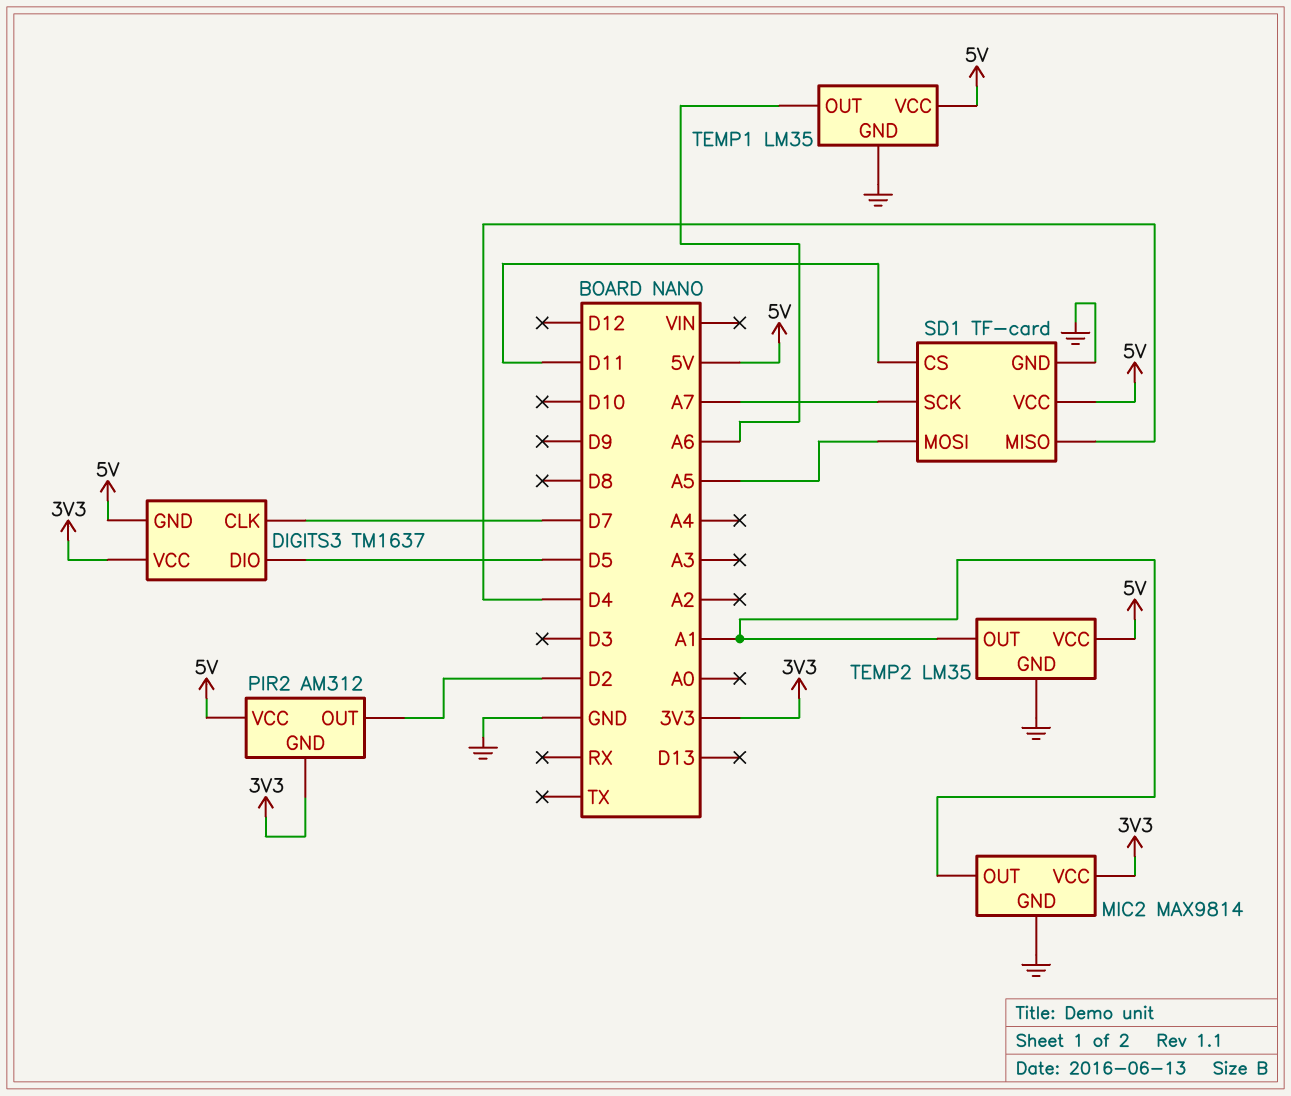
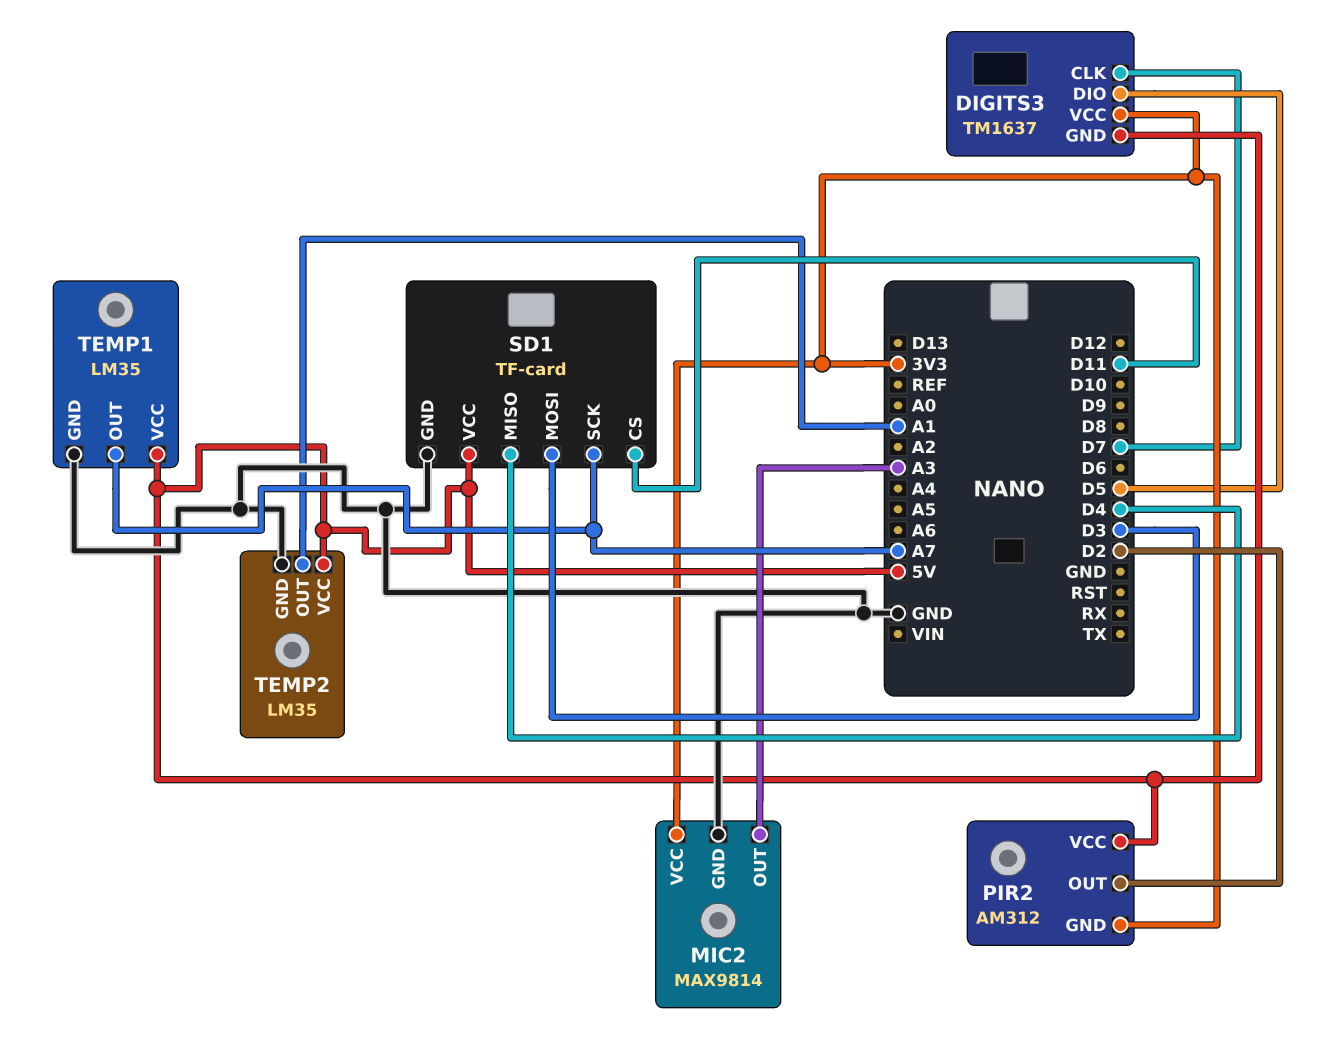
MIC2 pin OUT: A1 -> A3
SD1 pin MOSI: A5 -> D3
TEMP1 pin OUT: A6 -> A7

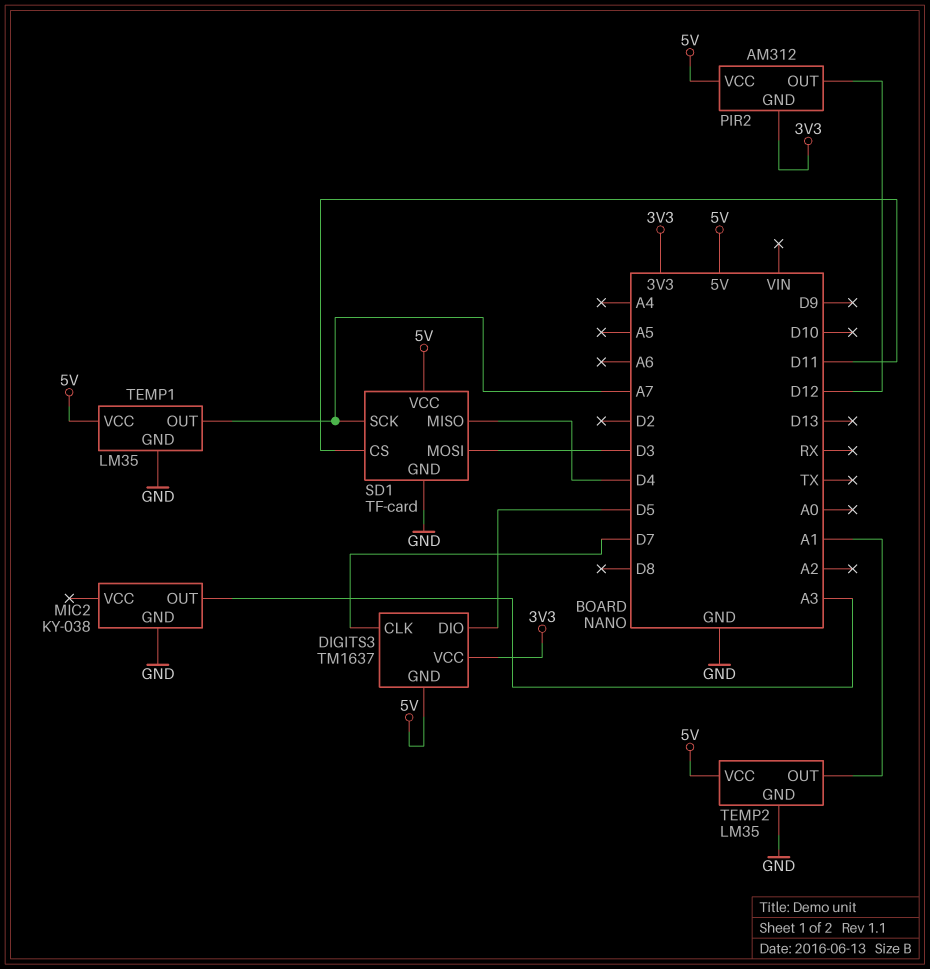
MIC2: MAX9814 -> KY-038
MIC2 pin VCC: 3V3 -> none
PIR2 pin OUT: D2 -> D12

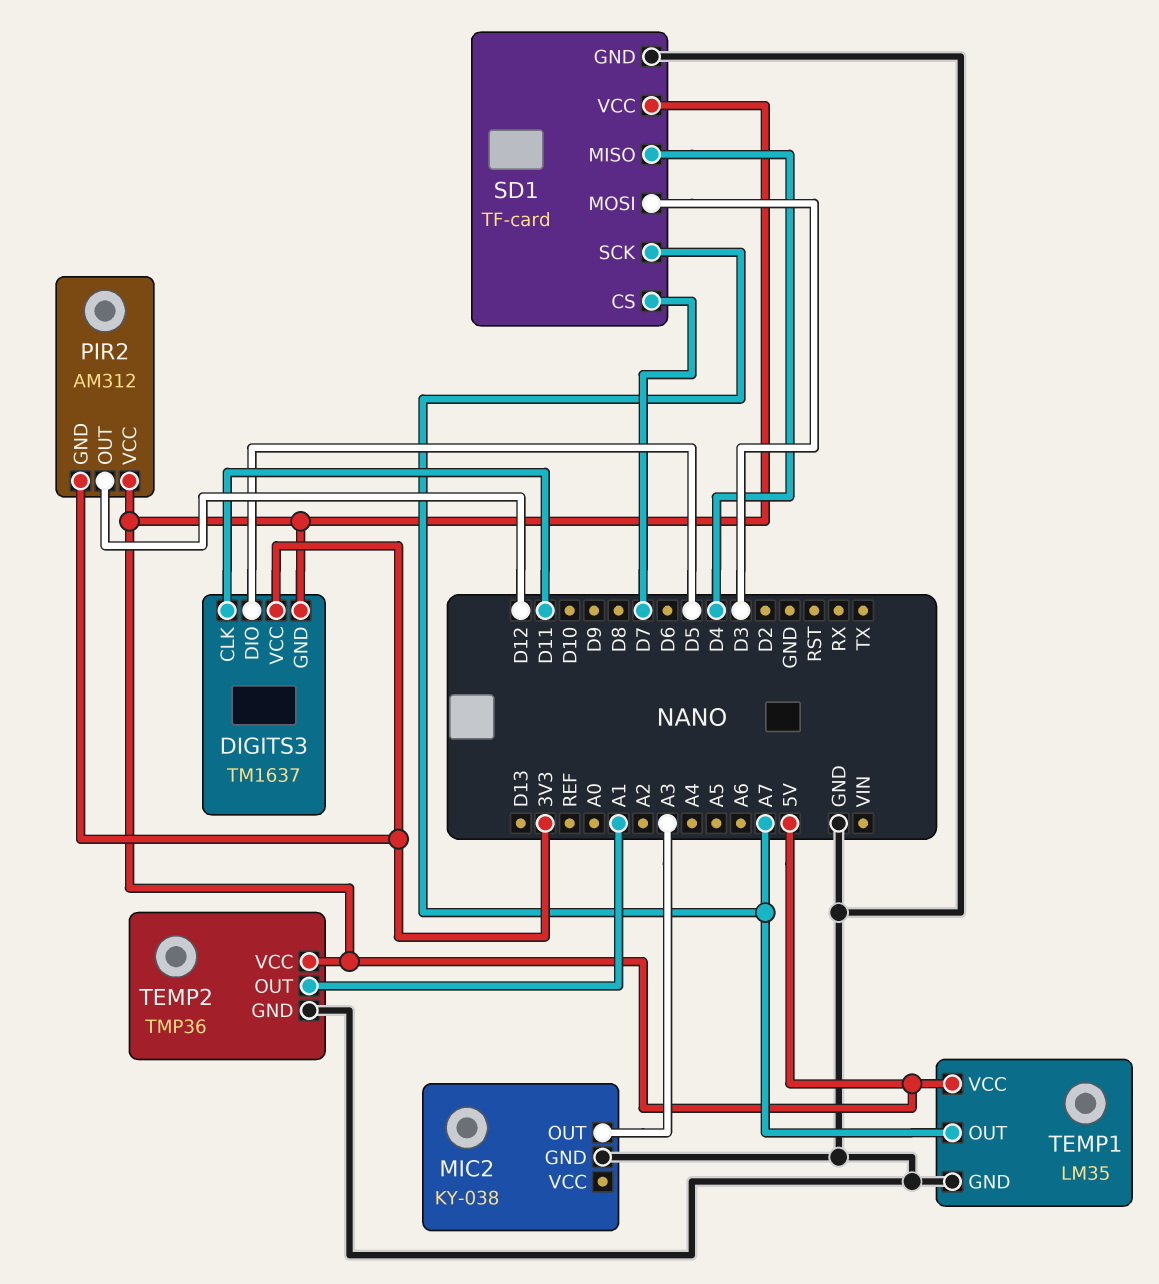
DIGITS3 pin CLK: D7 -> D11
SD1 pin CS: D11 -> D7
TEMP2: LM35 -> TMP36

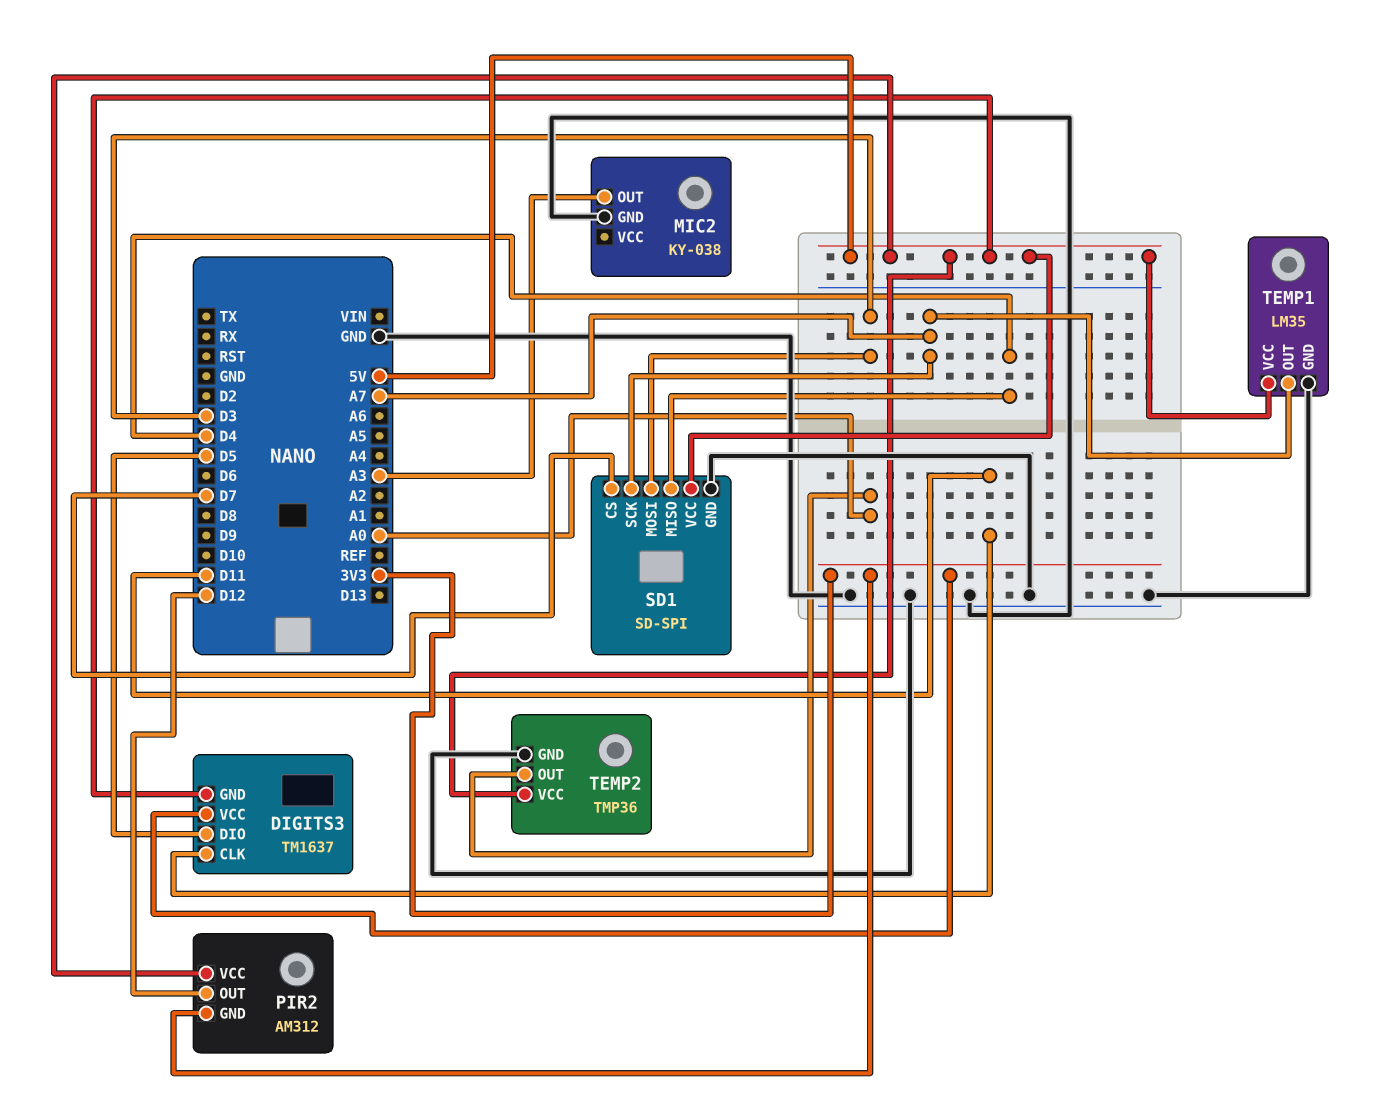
SD1: TF-card -> SD-SPI
TEMP2 pin OUT: A1 -> A0

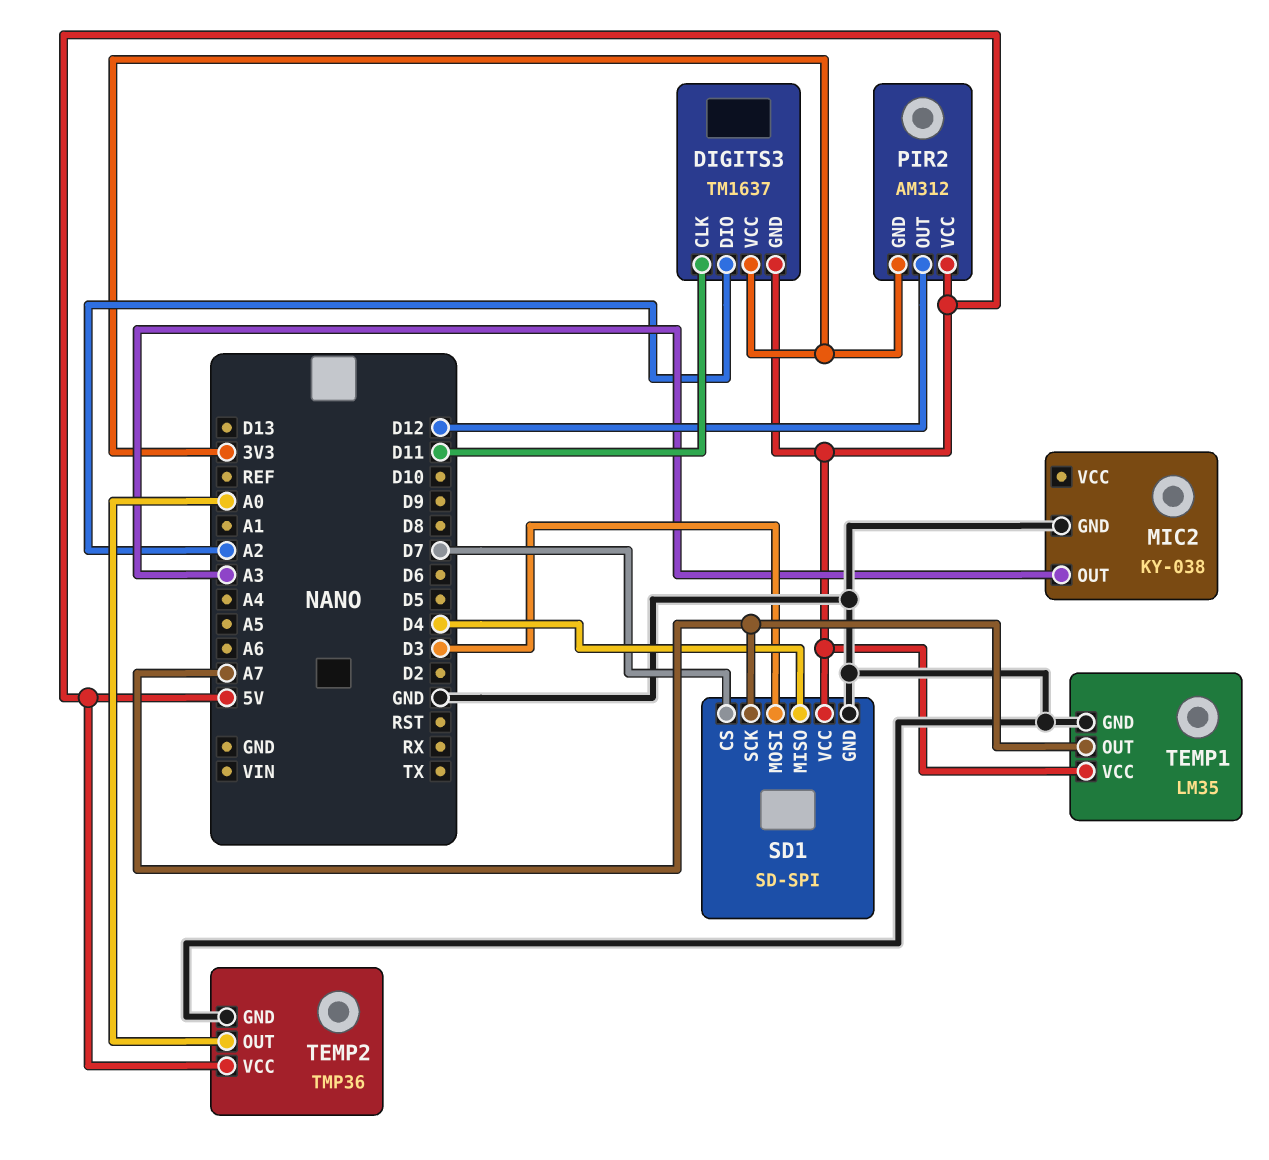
DIGITS3 pin DIO: D5 -> A2

